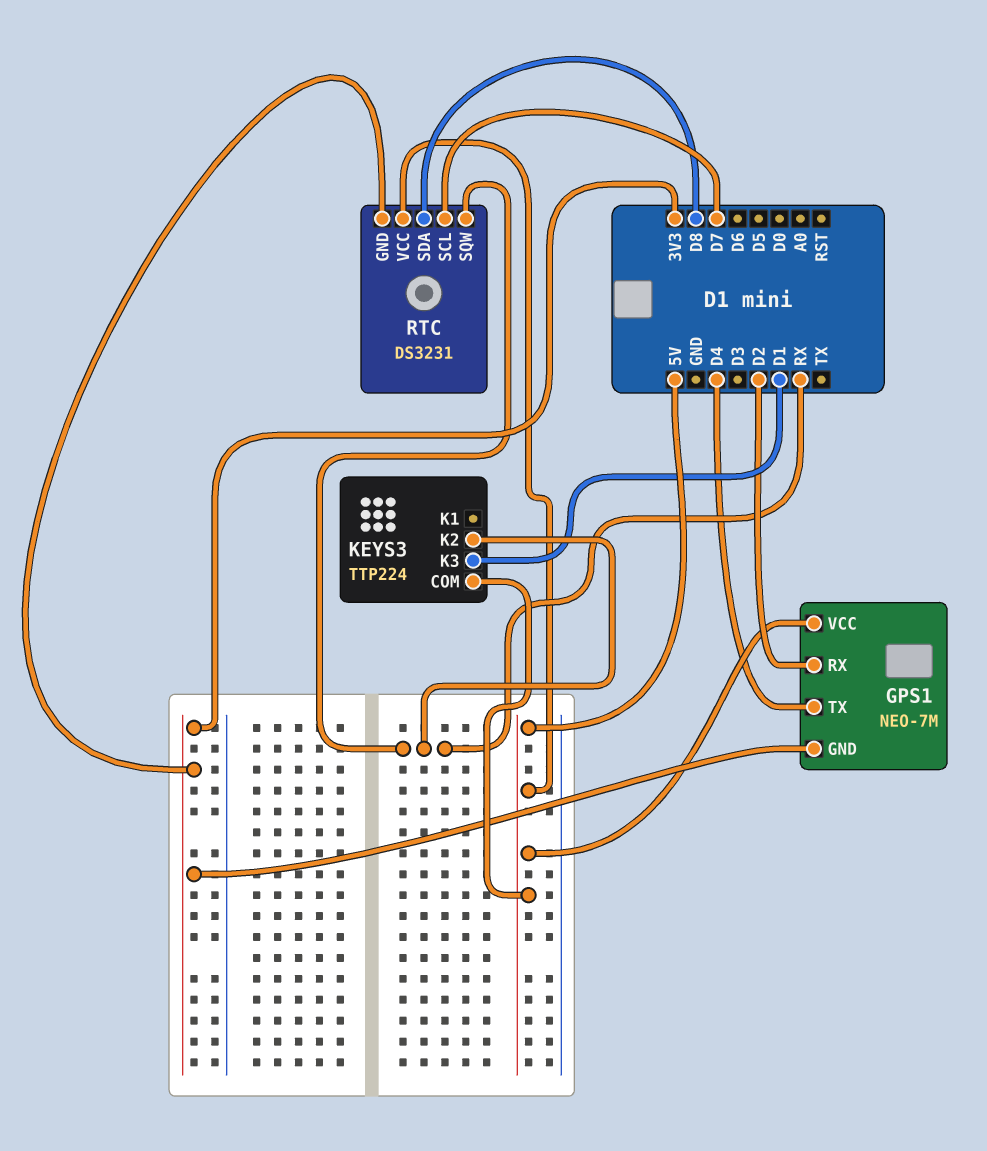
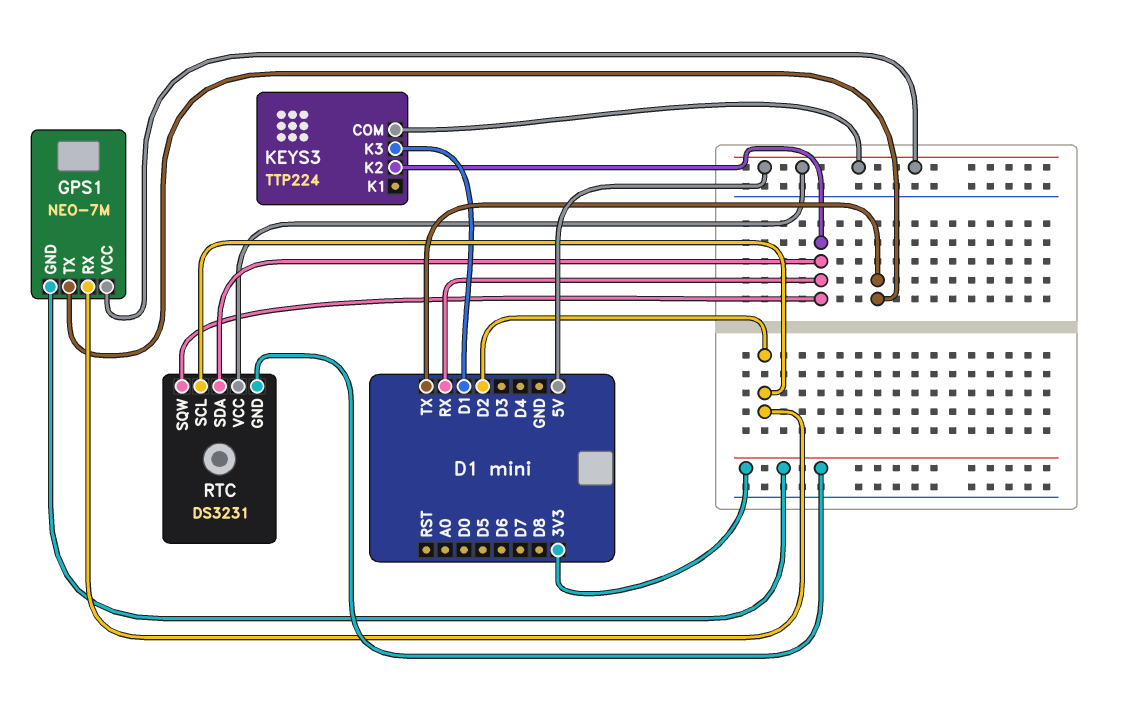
GPS1 pin TX: D4 -> TX
RTC pin SCL: D7 -> D2
RTC pin SDA: D8 -> RX

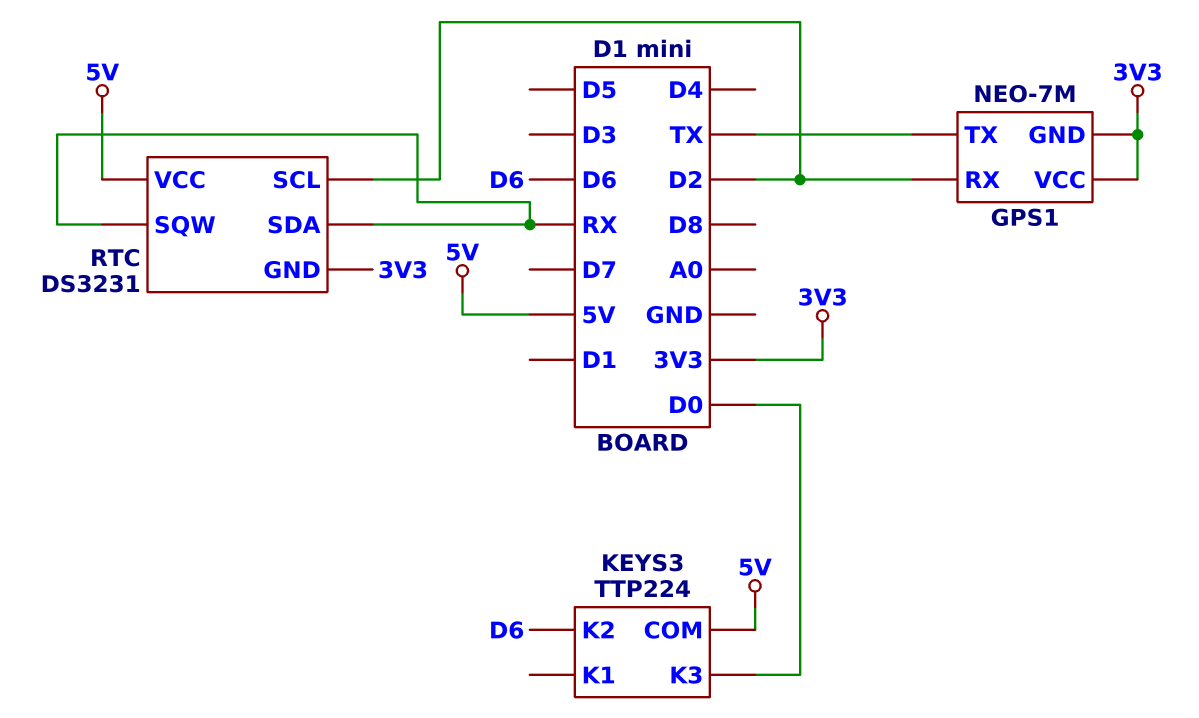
GPS1 pin VCC: 5V -> 3V3
KEYS3 pin K2: RX -> D6
KEYS3 pin K3: D1 -> D0

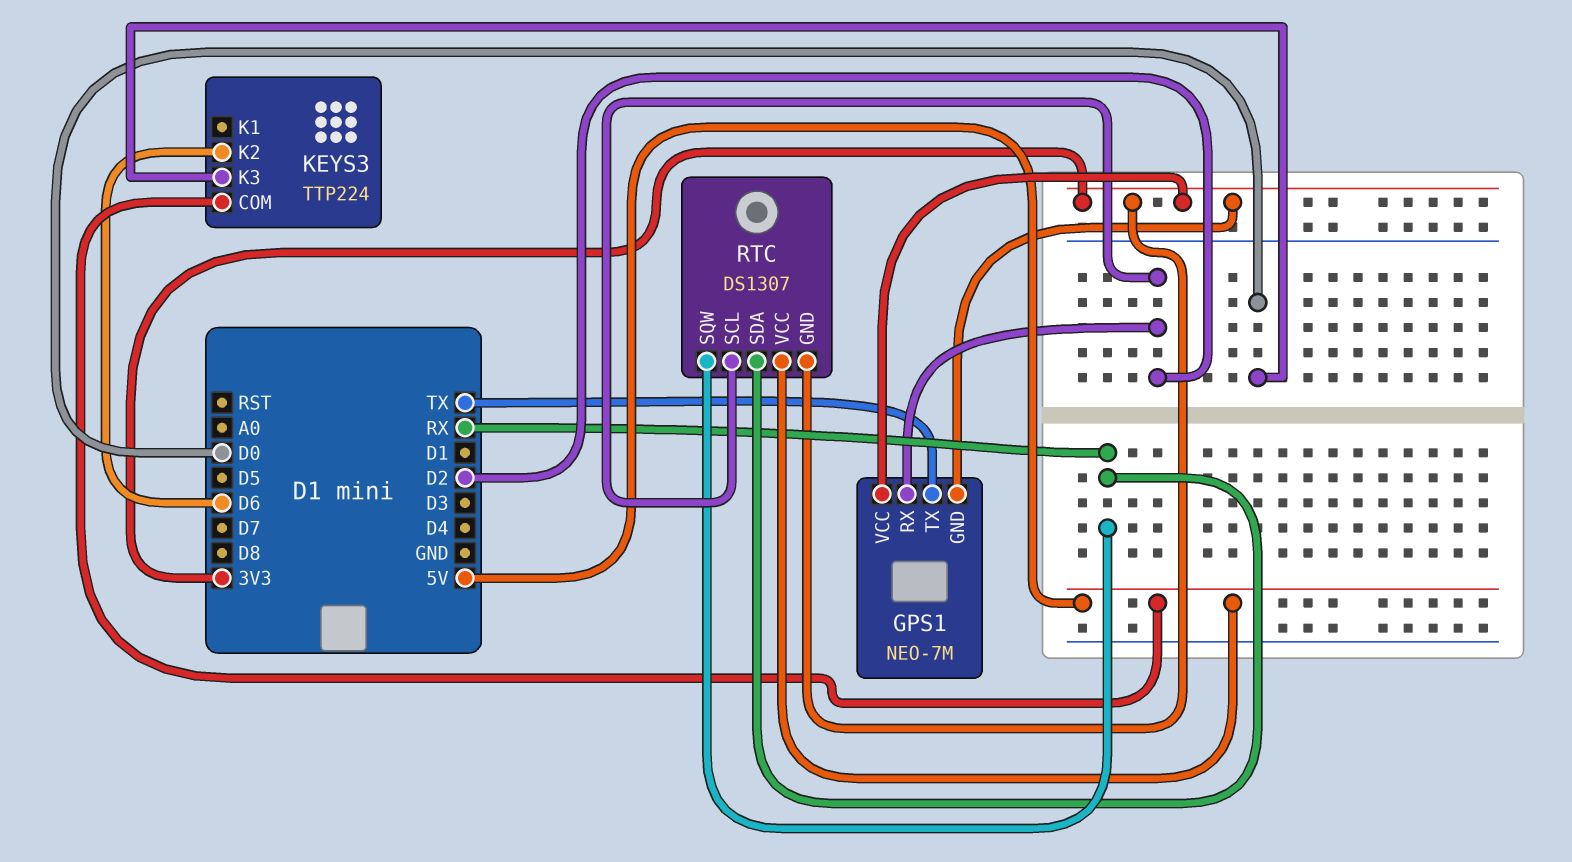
RTC: DS3231 -> DS1307

